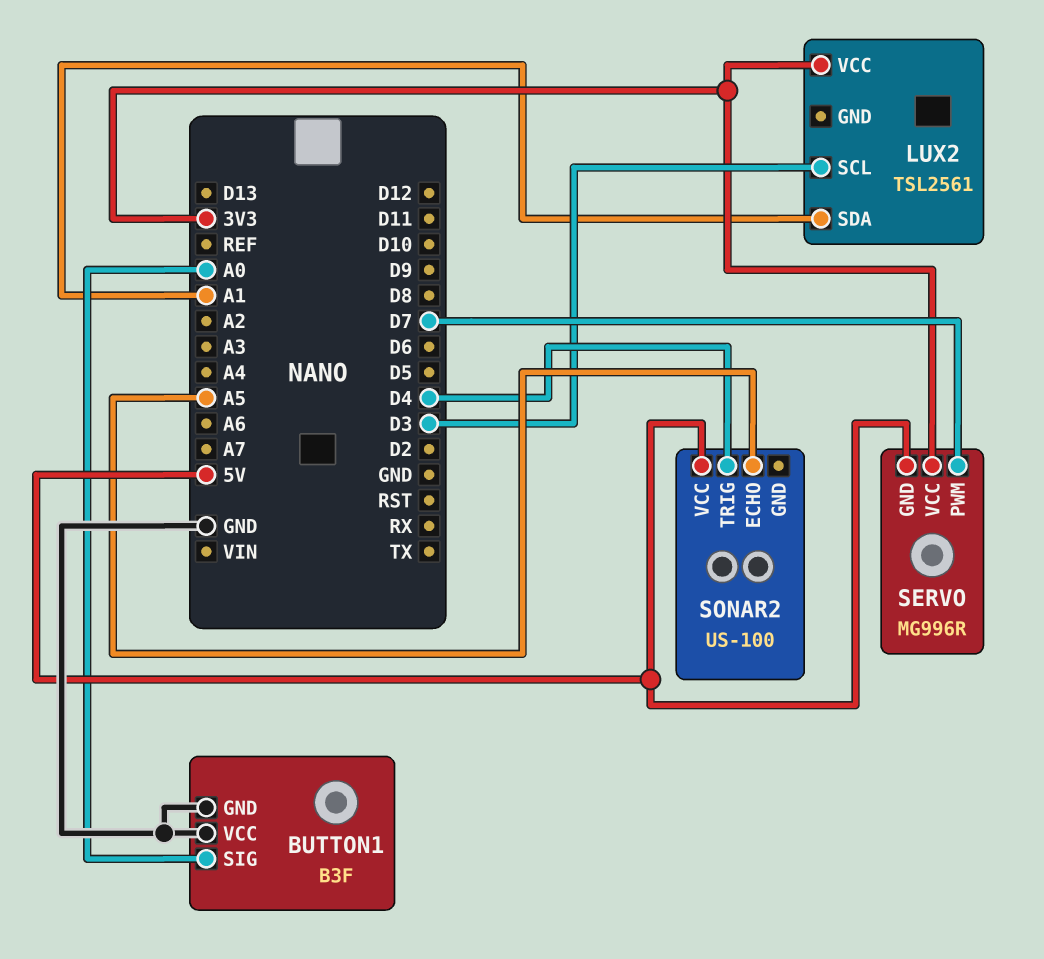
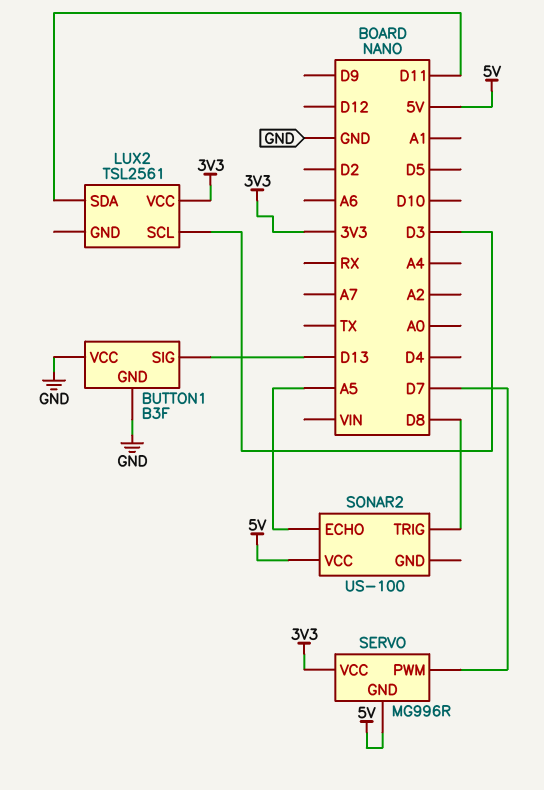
BUTTON1 pin SIG: A0 -> D13
LUX2 pin SDA: A1 -> D11
SONAR2 pin TRIG: D4 -> D8

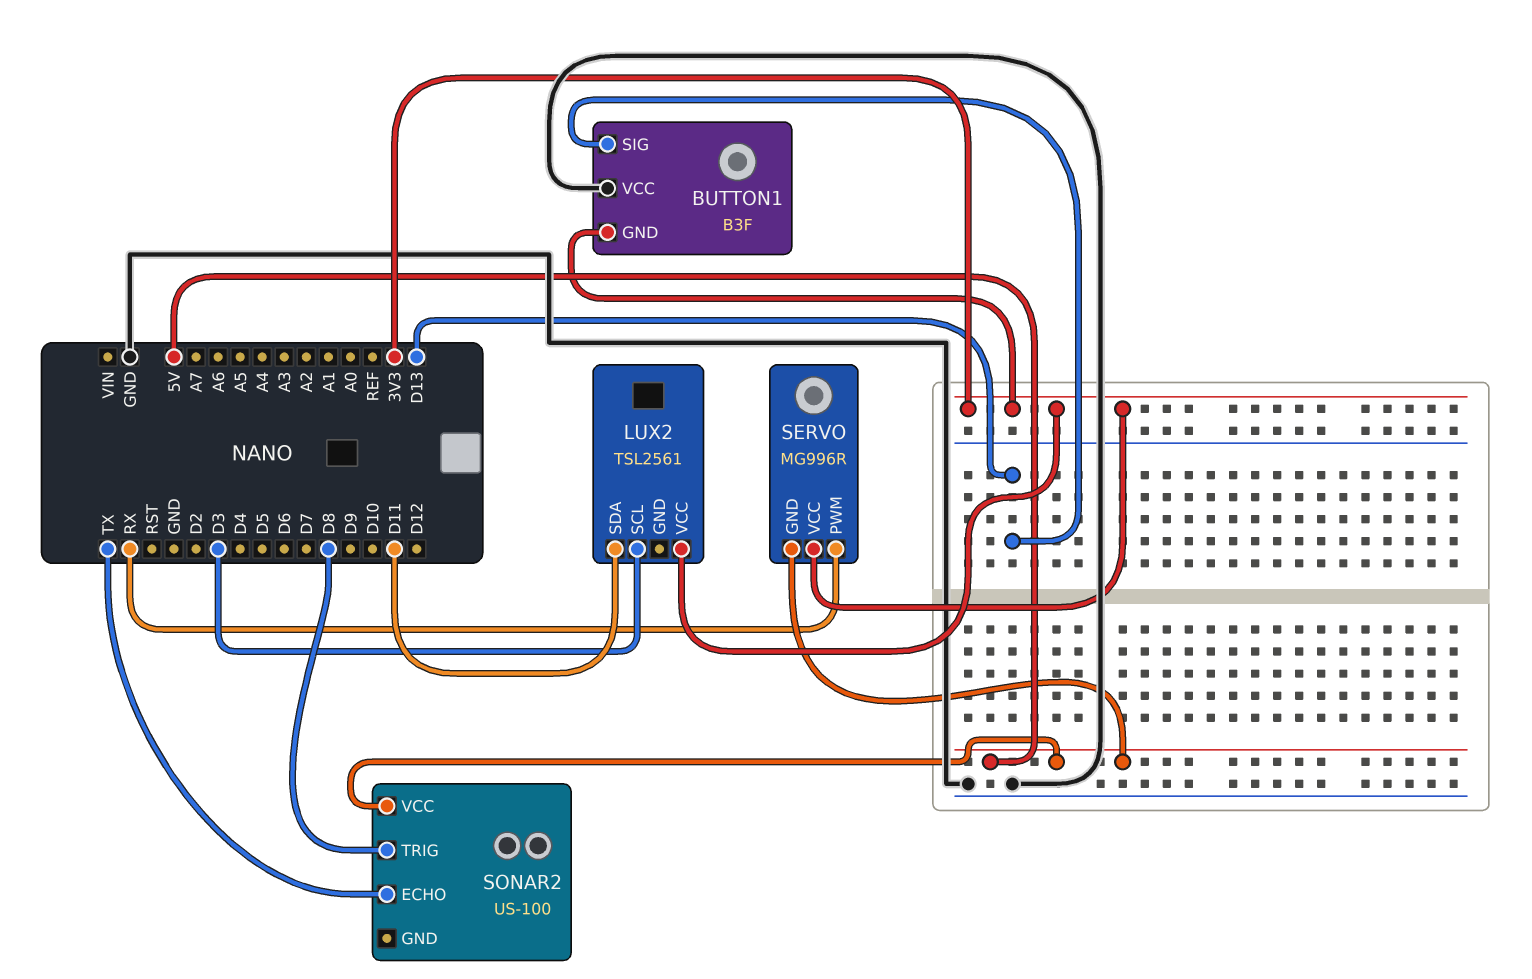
BUTTON1 pin GND: GND -> 3V3
SERVO pin PWM: D7 -> RX
SONAR2 pin ECHO: A5 -> TX

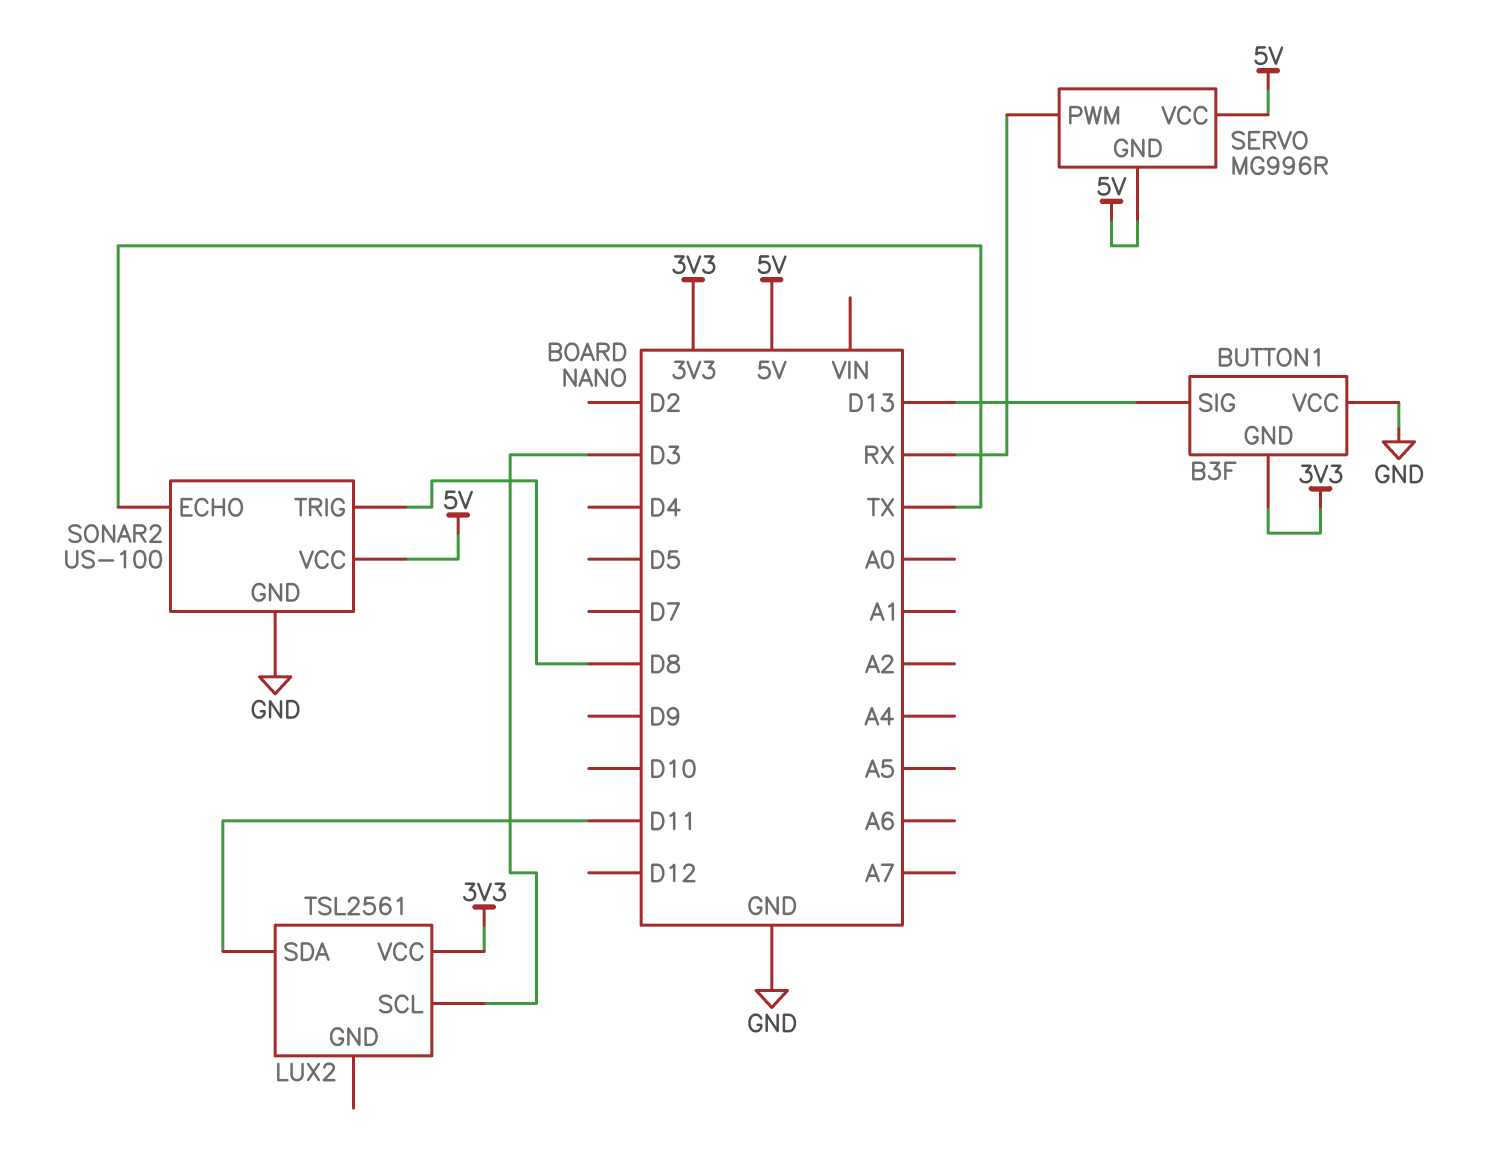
SERVO pin VCC: 3V3 -> 5V
SONAR2 pin GND: none -> GND

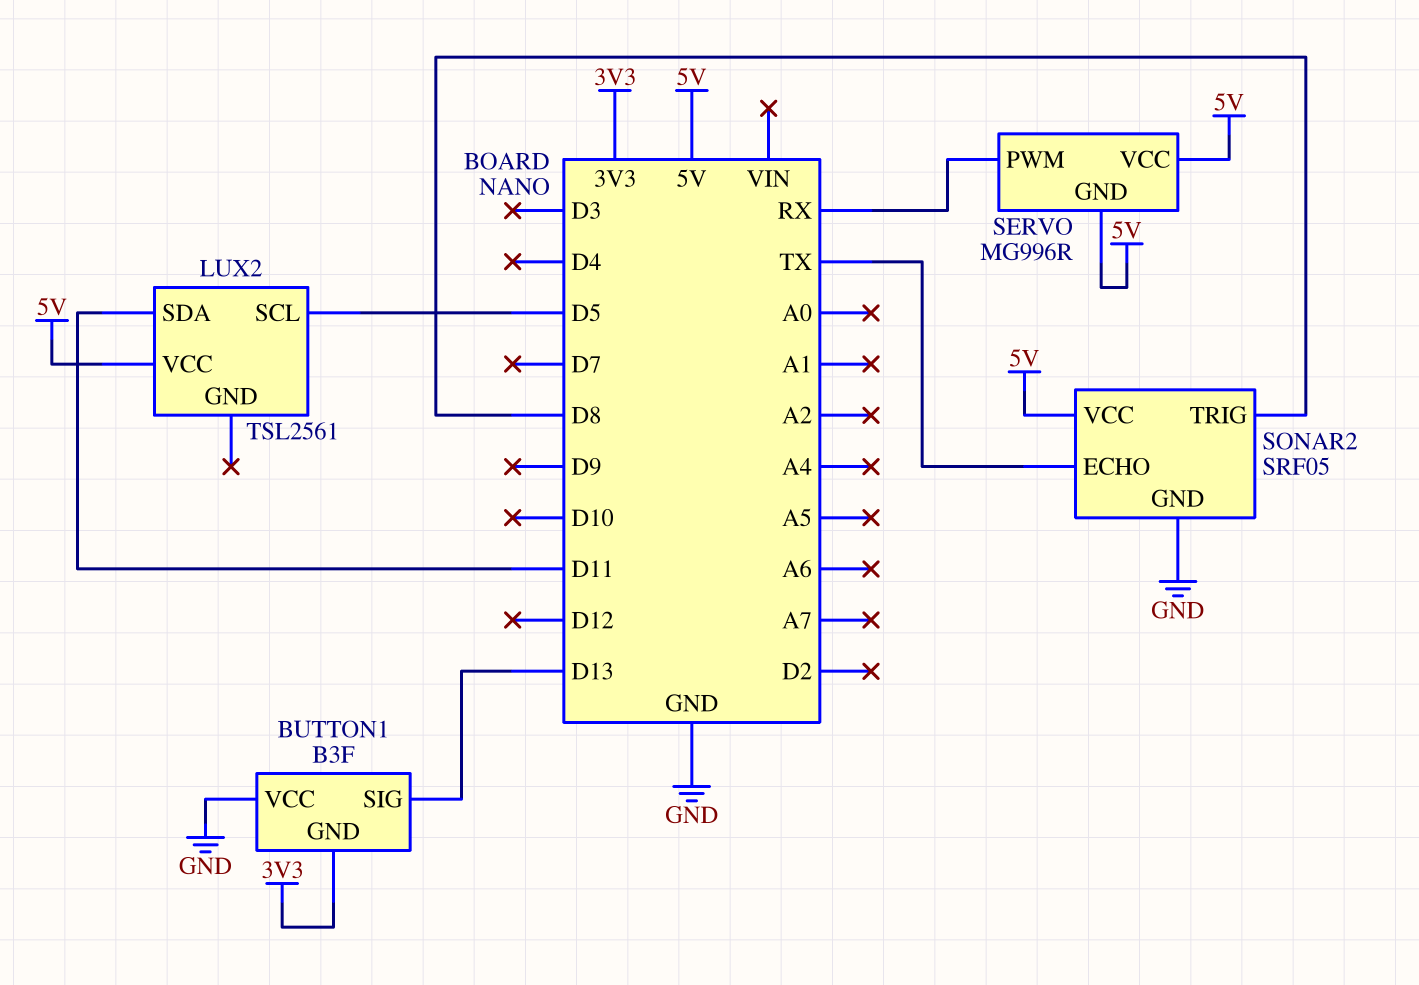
LUX2 pin SCL: D3 -> D5
LUX2 pin VCC: 3V3 -> 5V
SONAR2: US-100 -> SRF05

